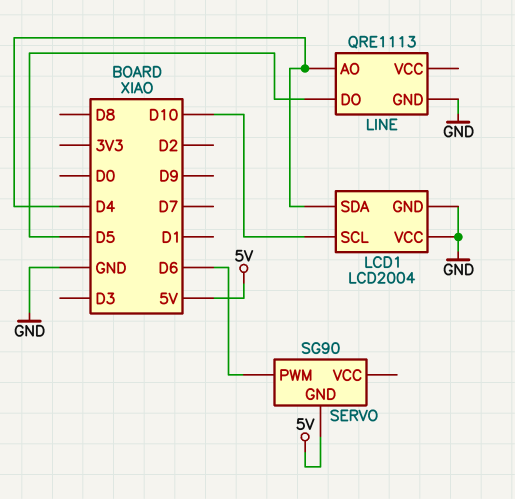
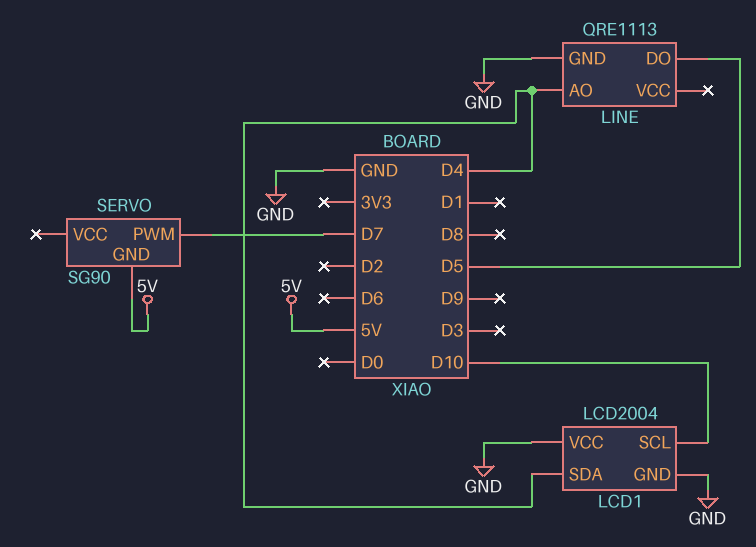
SERVO pin PWM: D6 -> D7

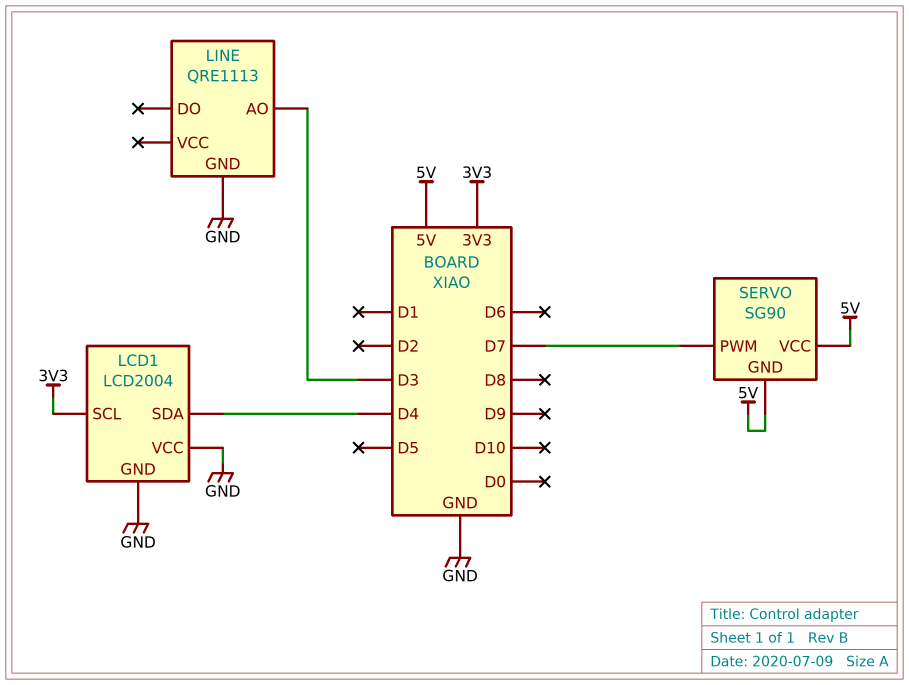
LCD1 pin SCL: D10 -> 3V3
LINE pin AO: D4 -> D3
LINE pin DO: D5 -> none
SERVO pin VCC: none -> 5V

